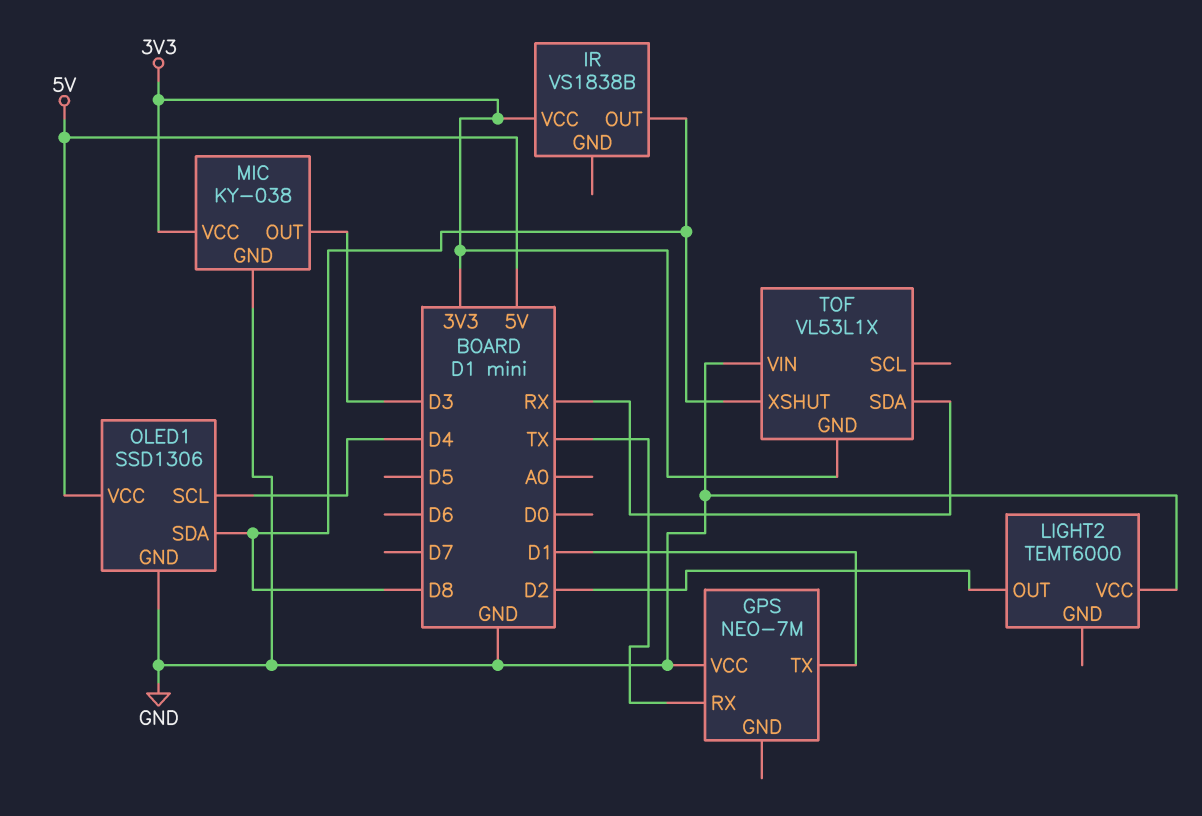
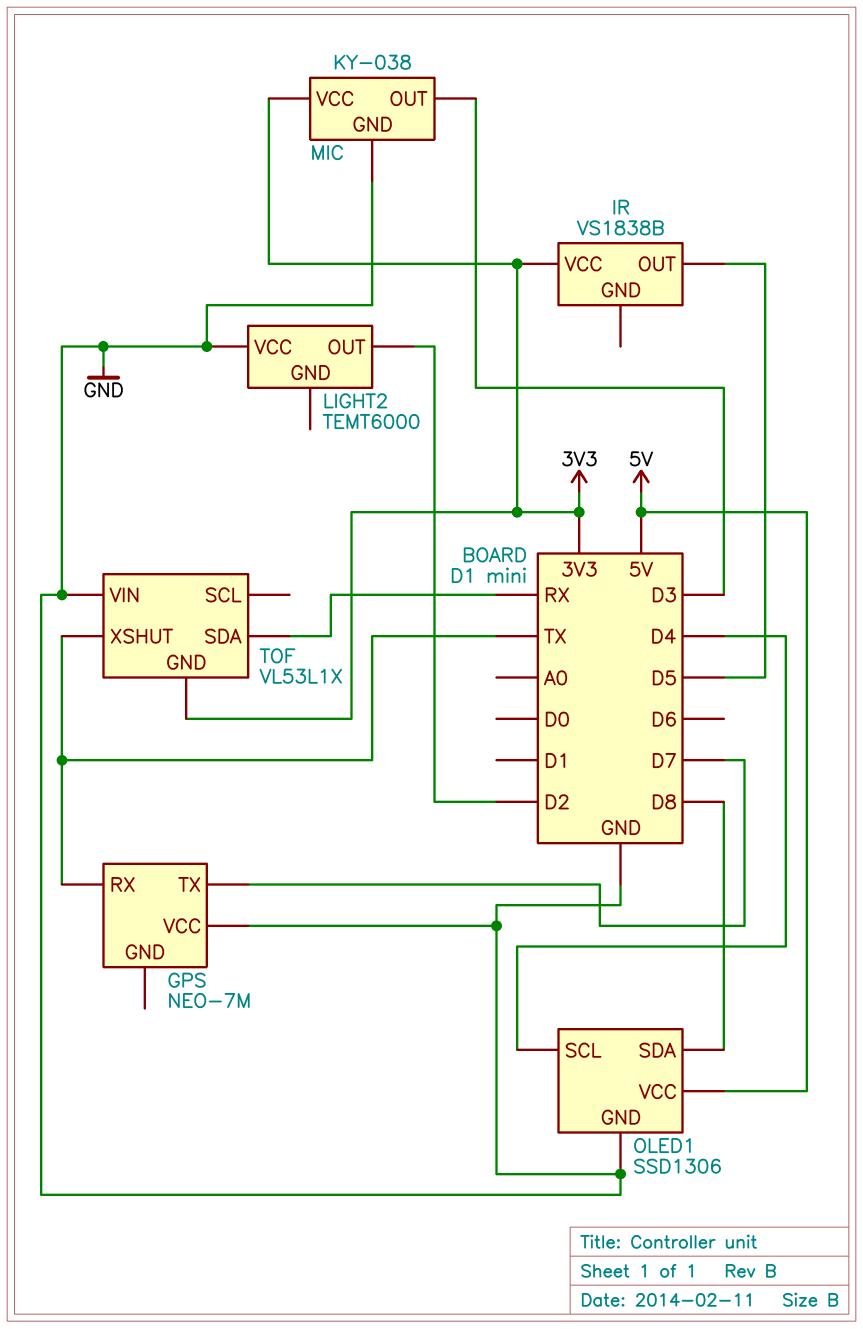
GPS pin TX: D1 -> D7
IR pin OUT: D8 -> D5
TOF pin XSHUT: D8 -> TX

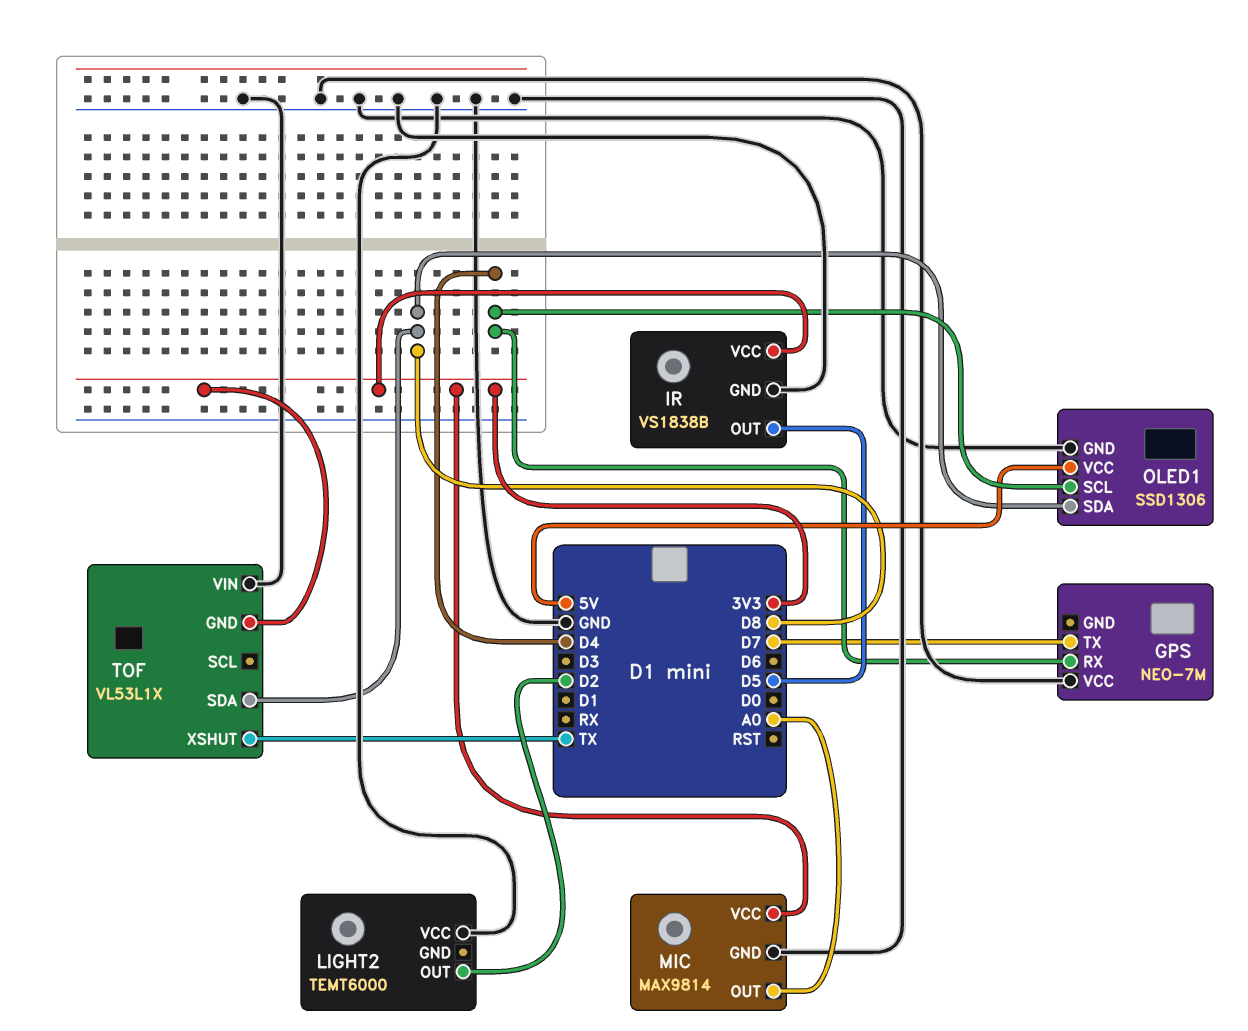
GPS pin RX: TX -> D4
IR pin GND: none -> GND
MIC: KY-038 -> MAX9814
MIC pin OUT: D3 -> A0
TOF pin SDA: RX -> D8

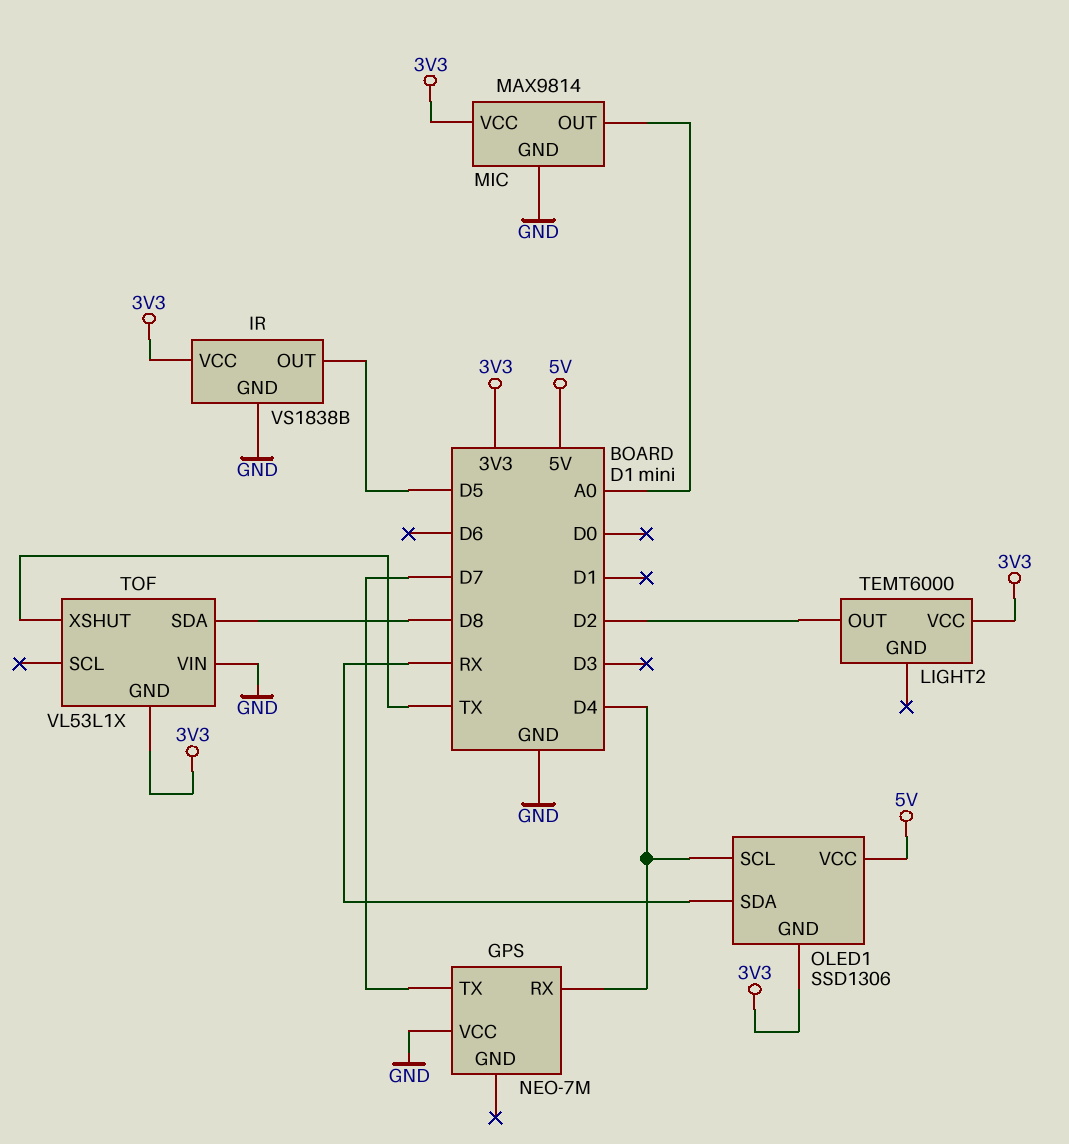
LIGHT2 pin VCC: GND -> 3V3
OLED1 pin GND: GND -> 3V3
OLED1 pin SDA: D8 -> RX

